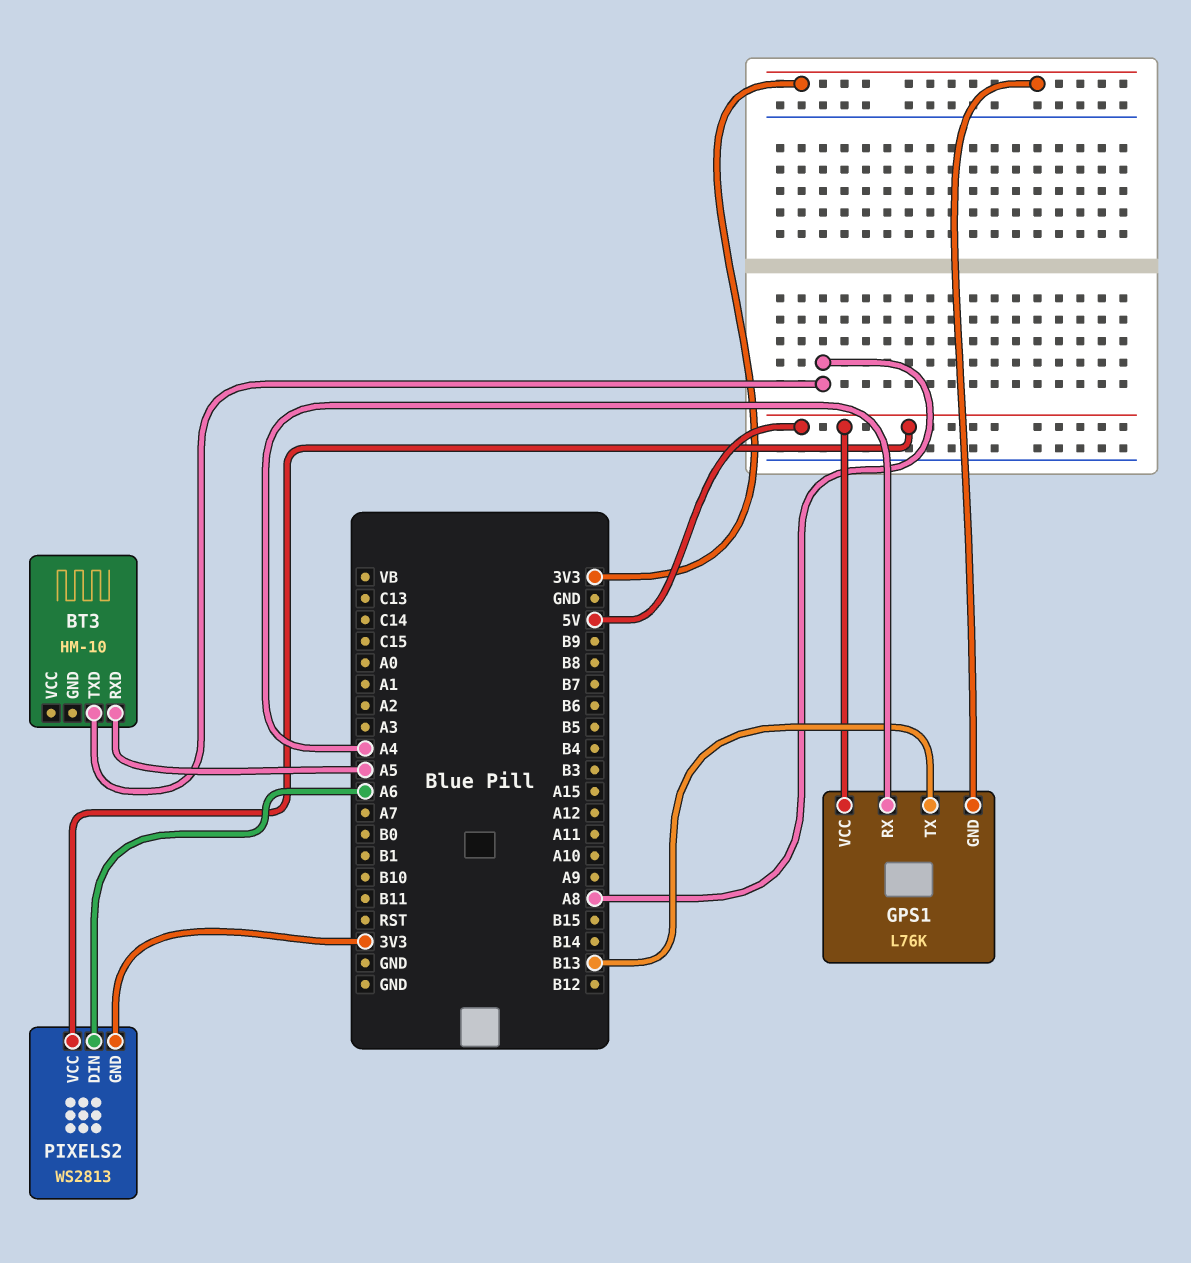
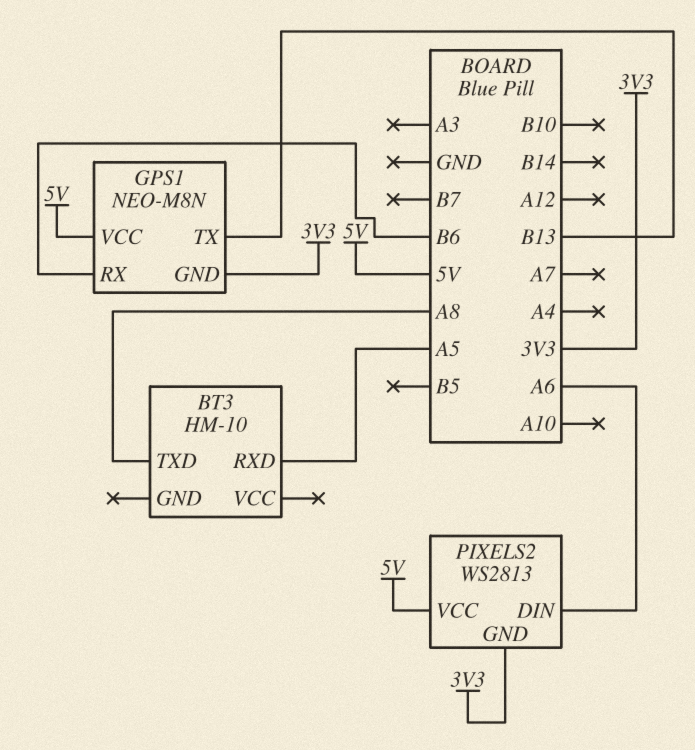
GPS1: L76K -> NEO-M8N
GPS1 pin RX: A4 -> B6

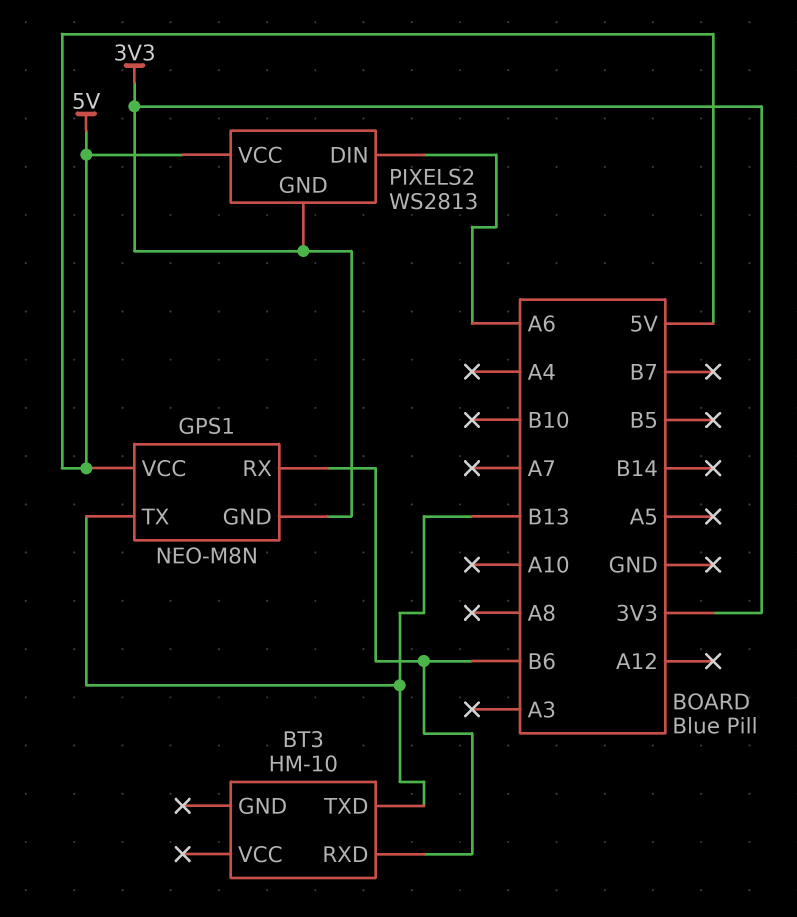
BT3 pin RXD: A5 -> B6
BT3 pin TXD: A8 -> B13

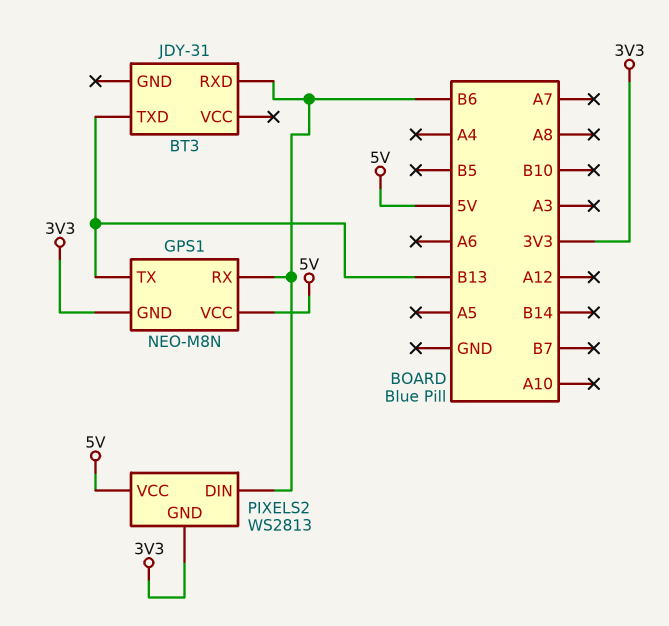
BT3: HM-10 -> JDY-31
PIXELS2 pin DIN: A6 -> B6

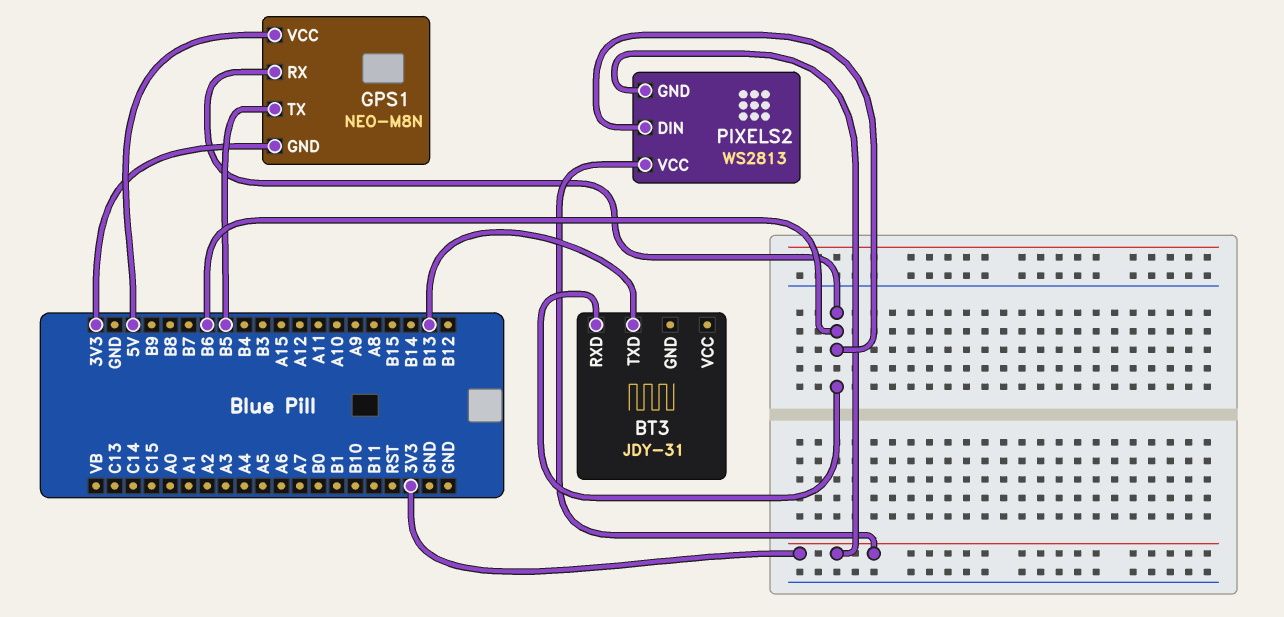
GPS1 pin TX: B13 -> B5
PIXELS2 pin VCC: 5V -> 3V3

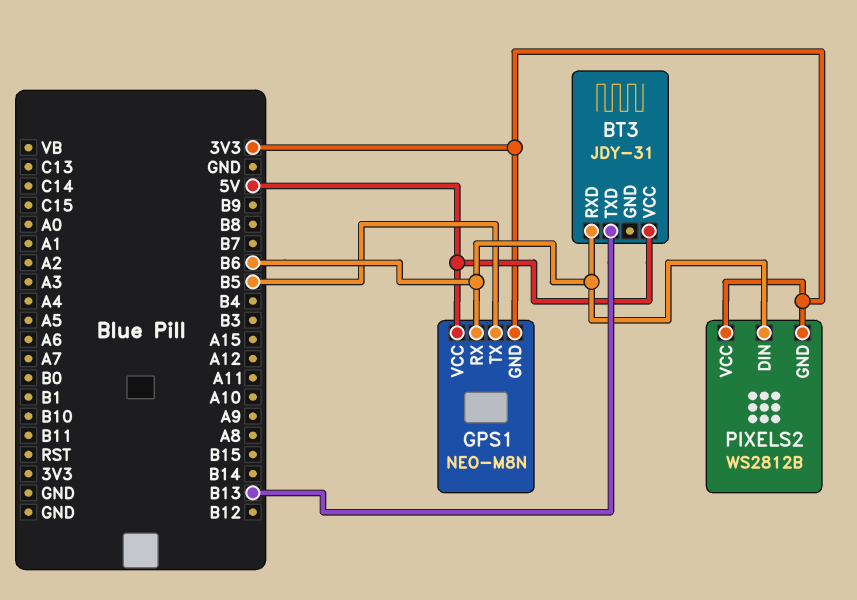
BT3 pin VCC: none -> 5V
PIXELS2: WS2813 -> WS2812B

